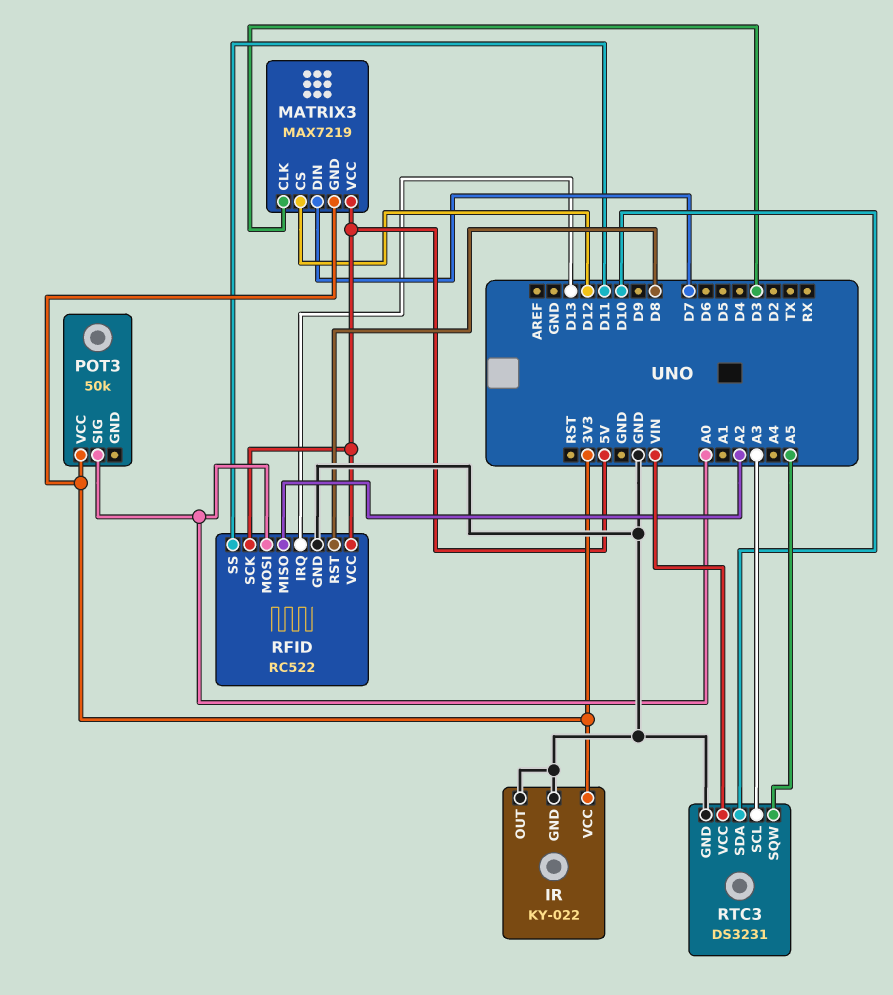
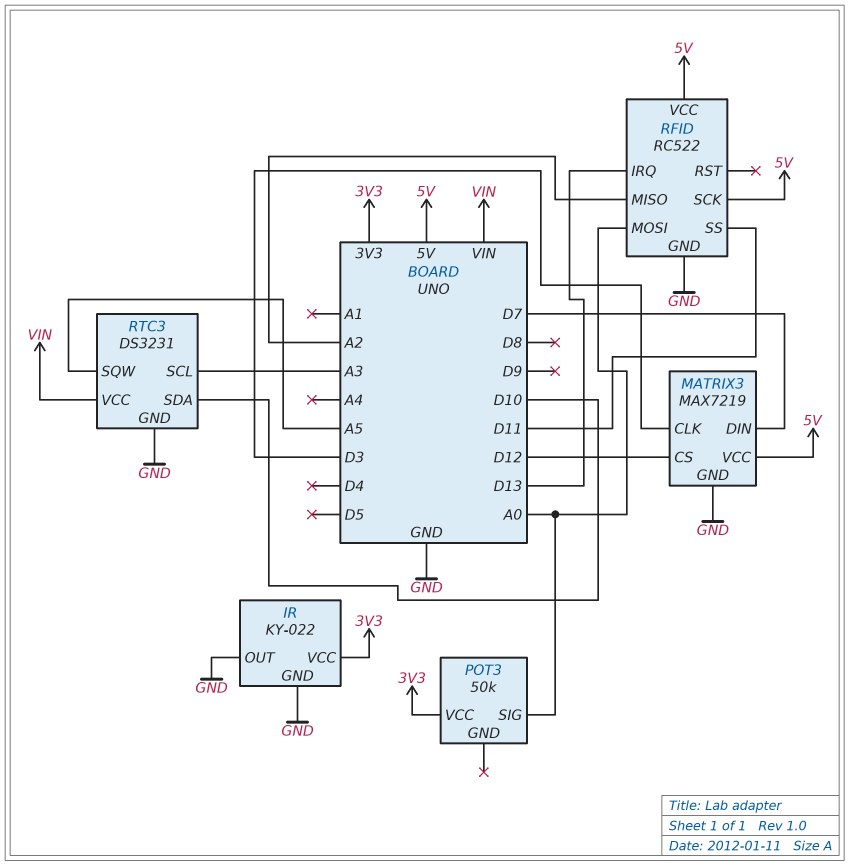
MATRIX3 pin GND: 3V3 -> GND
RFID pin RST: D8 -> none

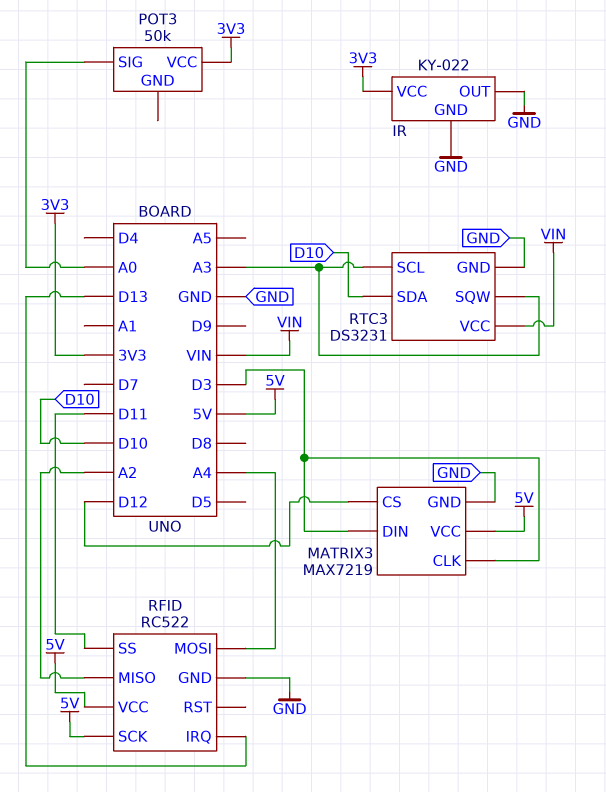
MATRIX3 pin DIN: D7 -> D3
RFID pin MOSI: A0 -> A4
RTC3 pin SQW: A5 -> A3

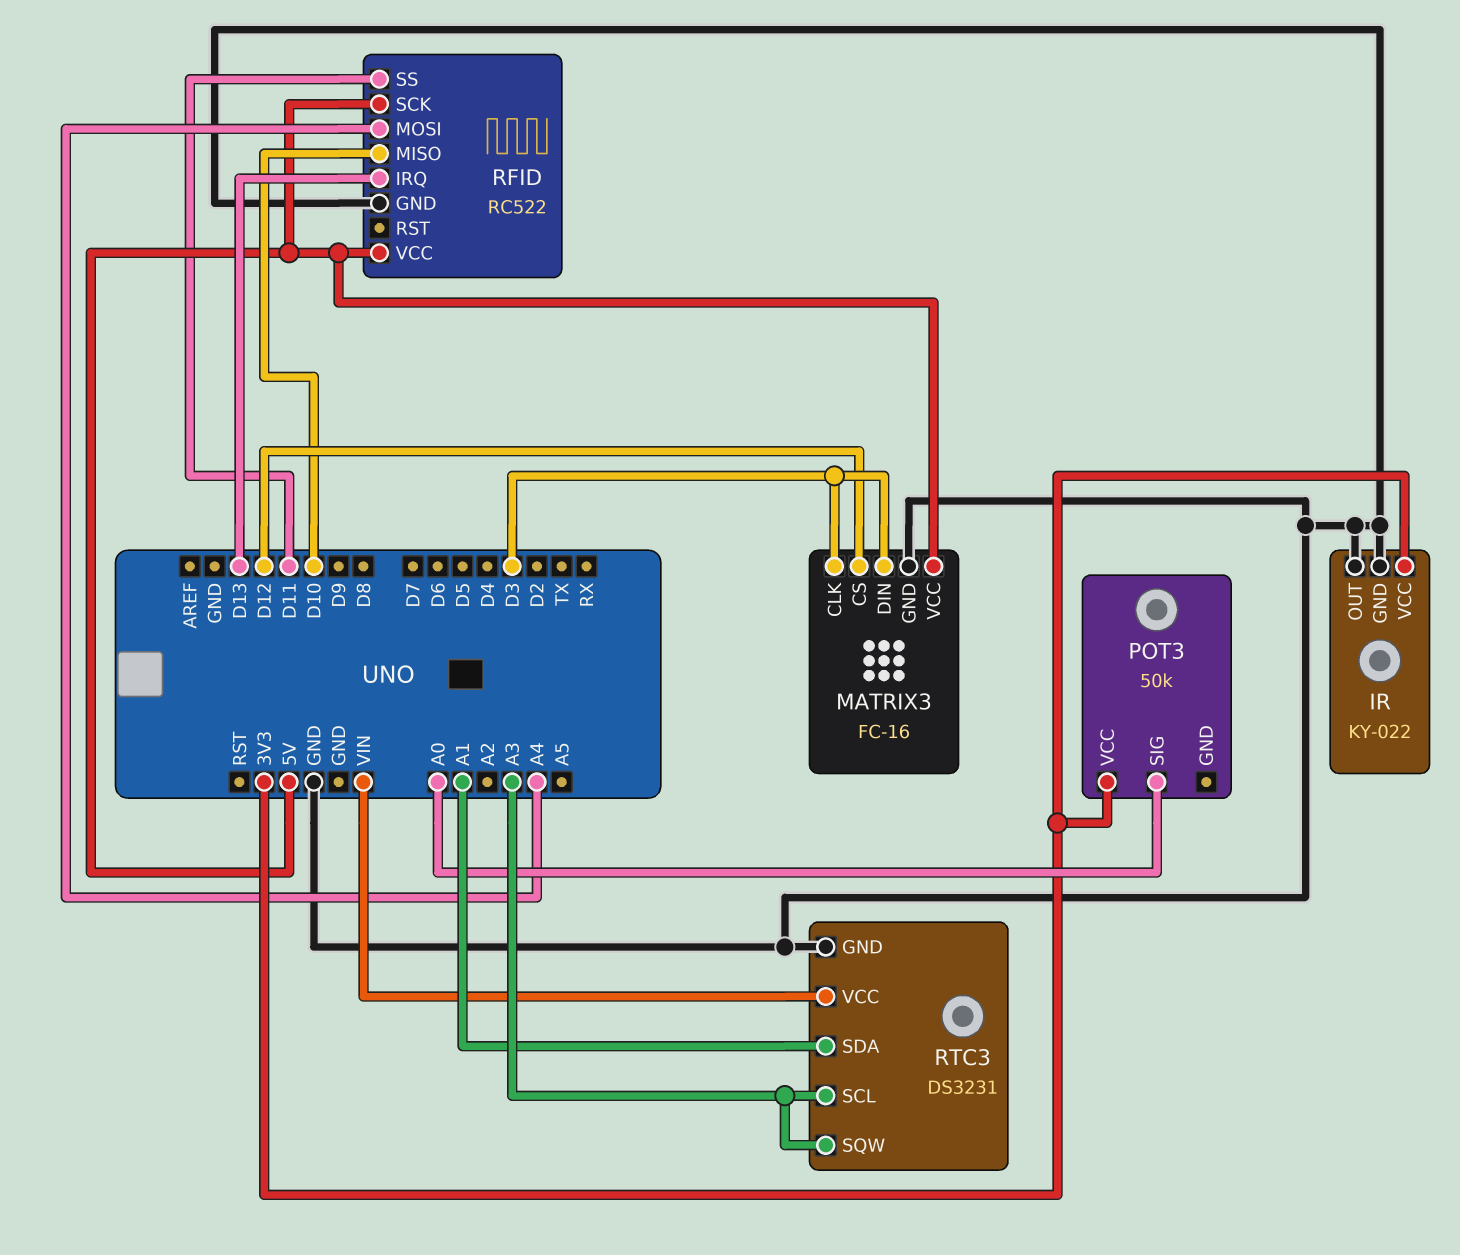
MATRIX3: MAX7219 -> FC-16
RFID pin MISO: A2 -> D10
RTC3 pin SDA: D10 -> A1

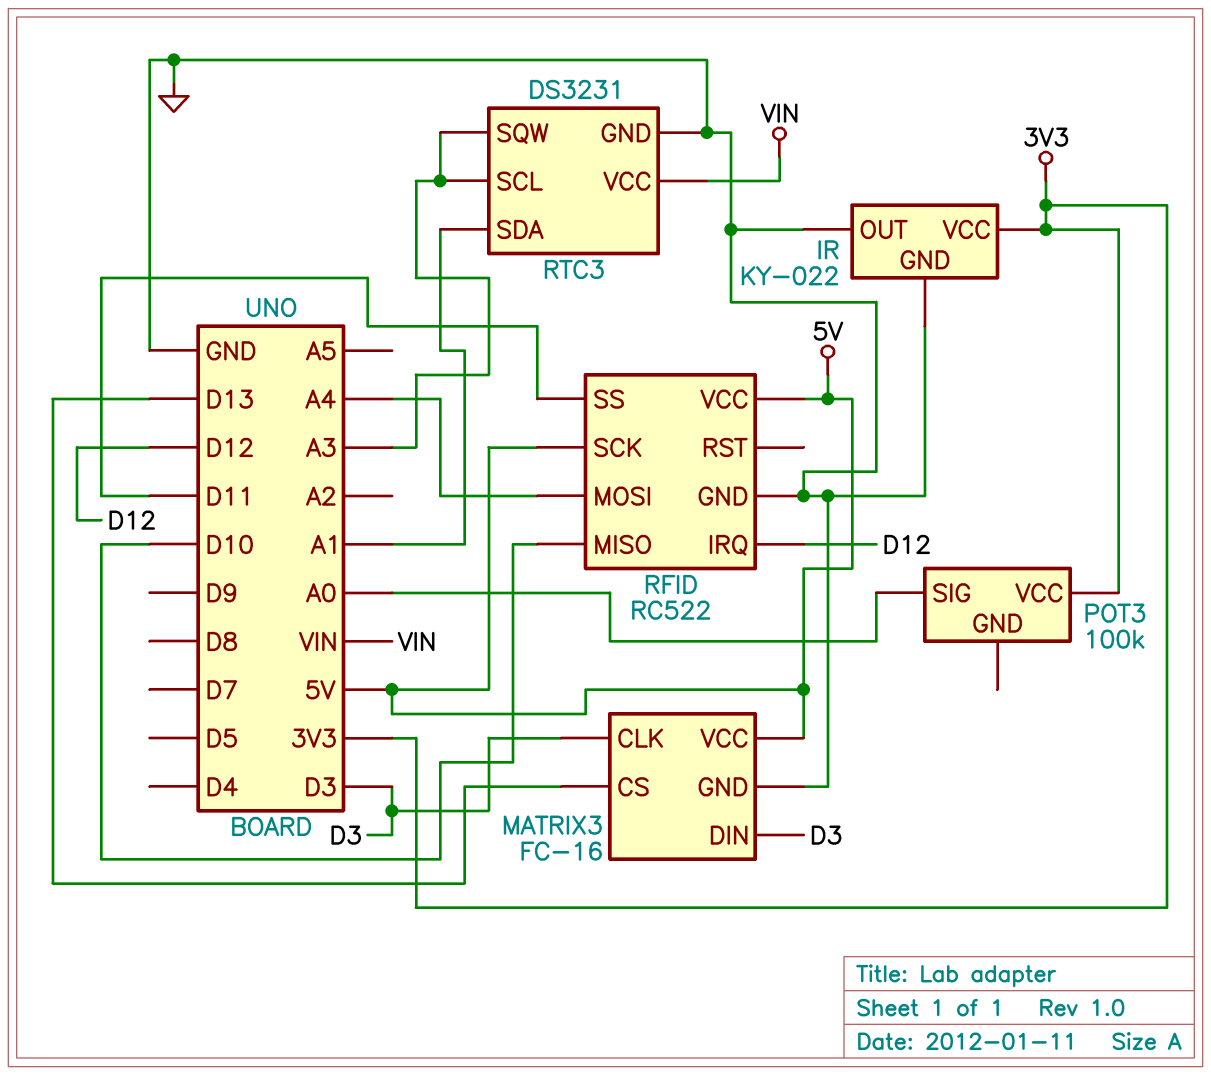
MATRIX3 pin CS: D12 -> D13
POT3: 50k -> 100k
RFID pin IRQ: D13 -> D12

